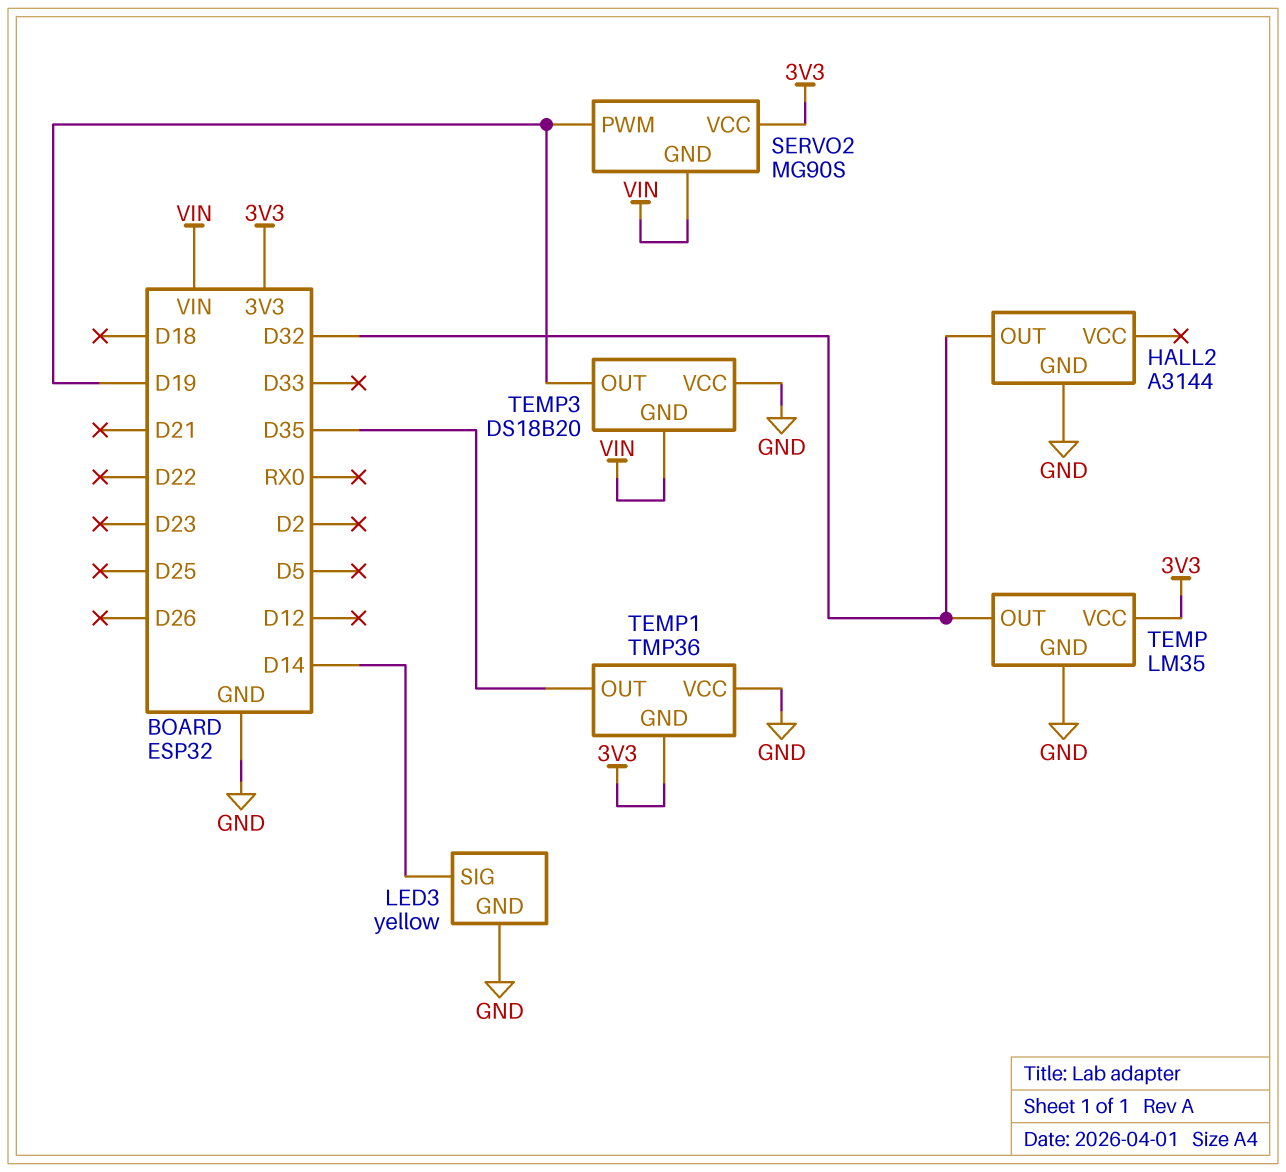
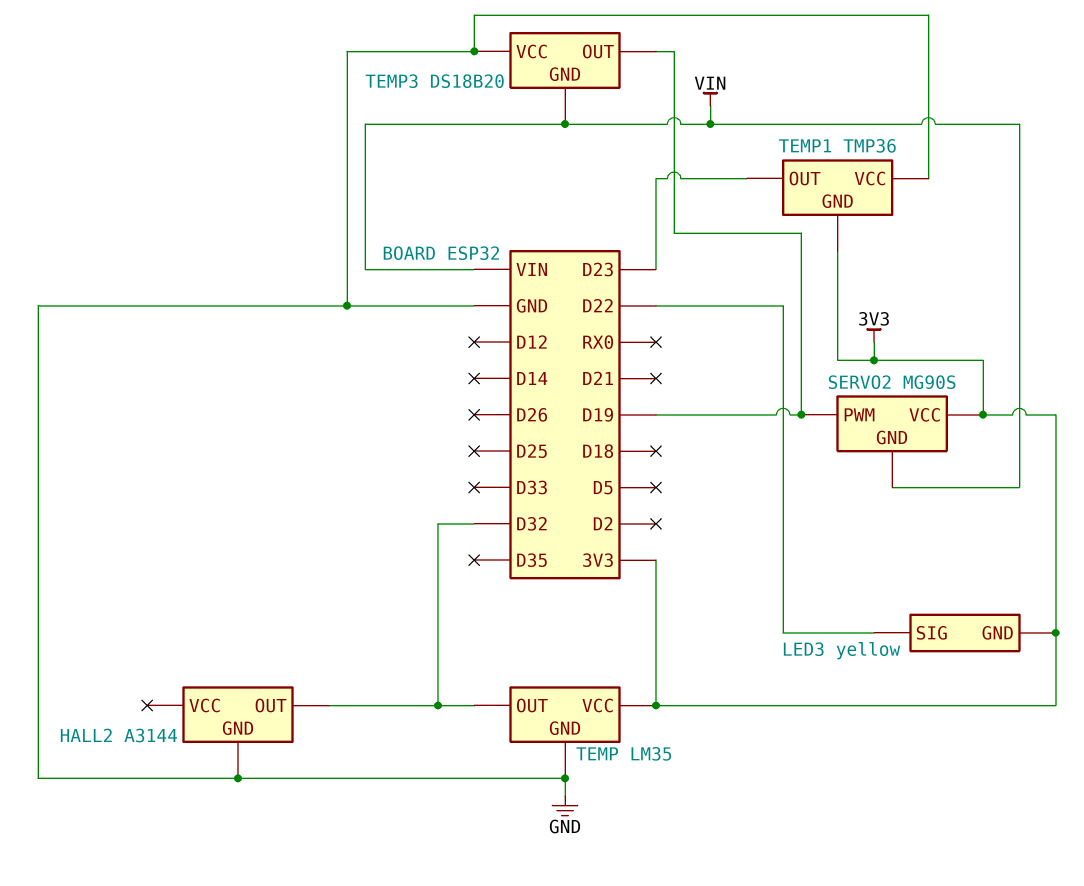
LED3 pin GND: GND -> 3V3
LED3 pin SIG: D14 -> D22
TEMP1 pin OUT: D35 -> D23

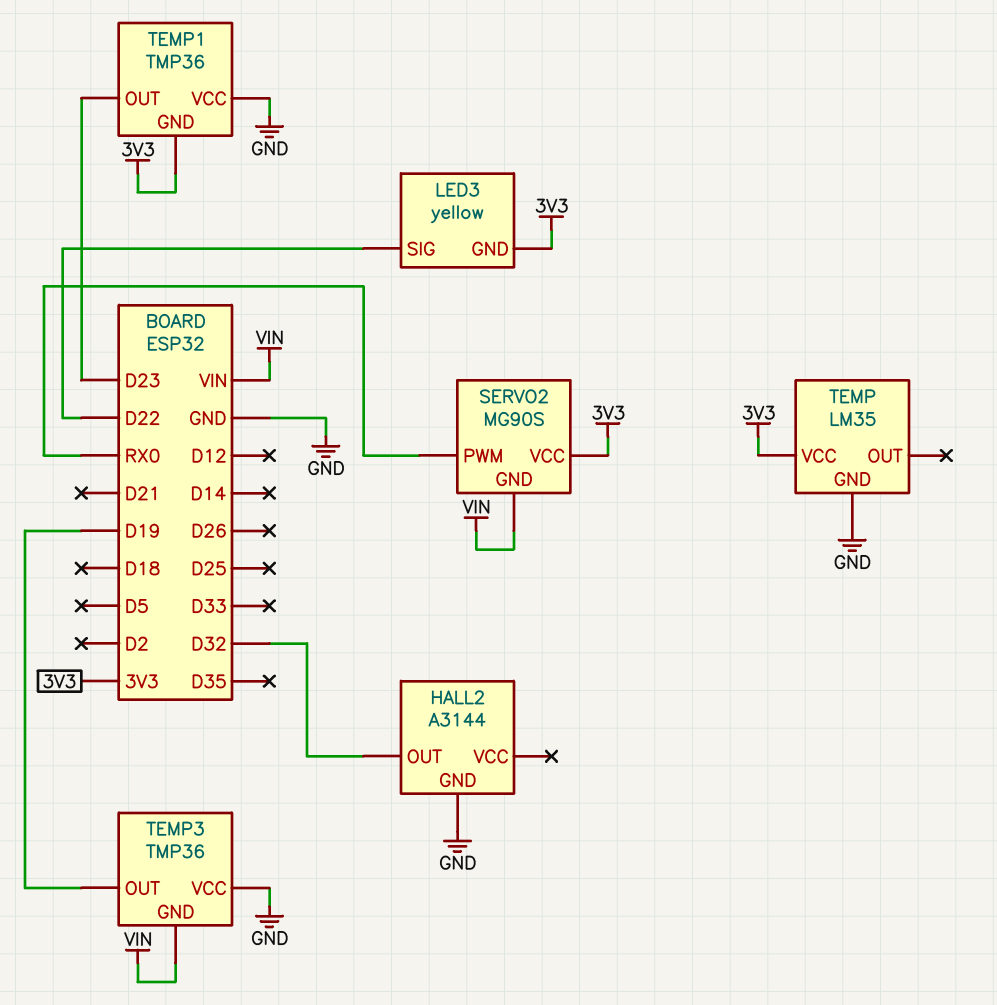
SERVO2 pin PWM: D19 -> RX0
TEMP pin OUT: D32 -> none
TEMP3: DS18B20 -> TMP36

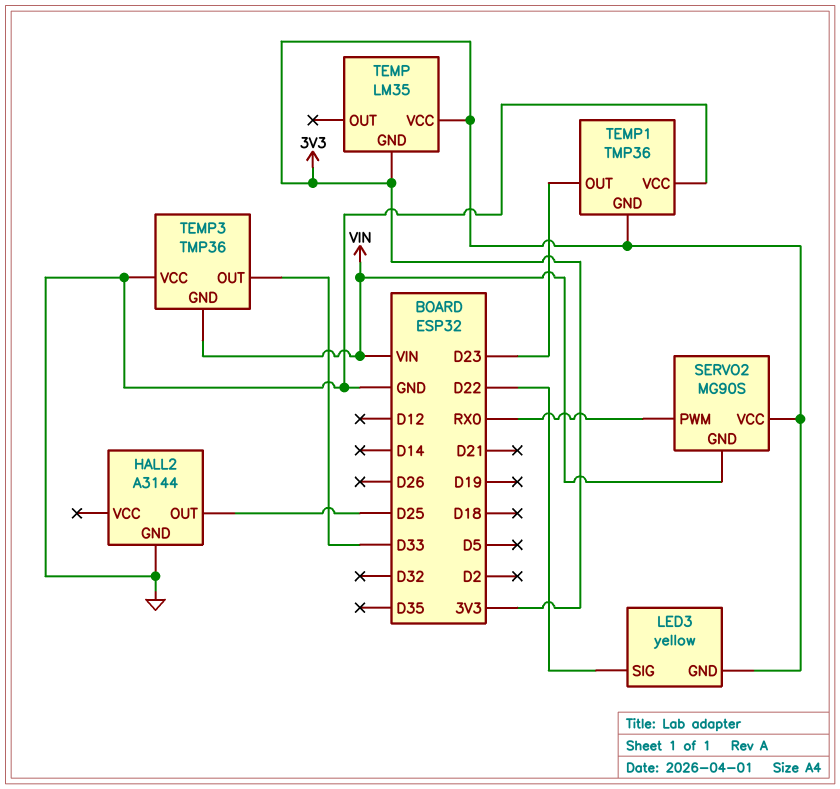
HALL2 pin OUT: D32 -> D25
TEMP pin GND: GND -> 3V3
TEMP3 pin OUT: D19 -> D33

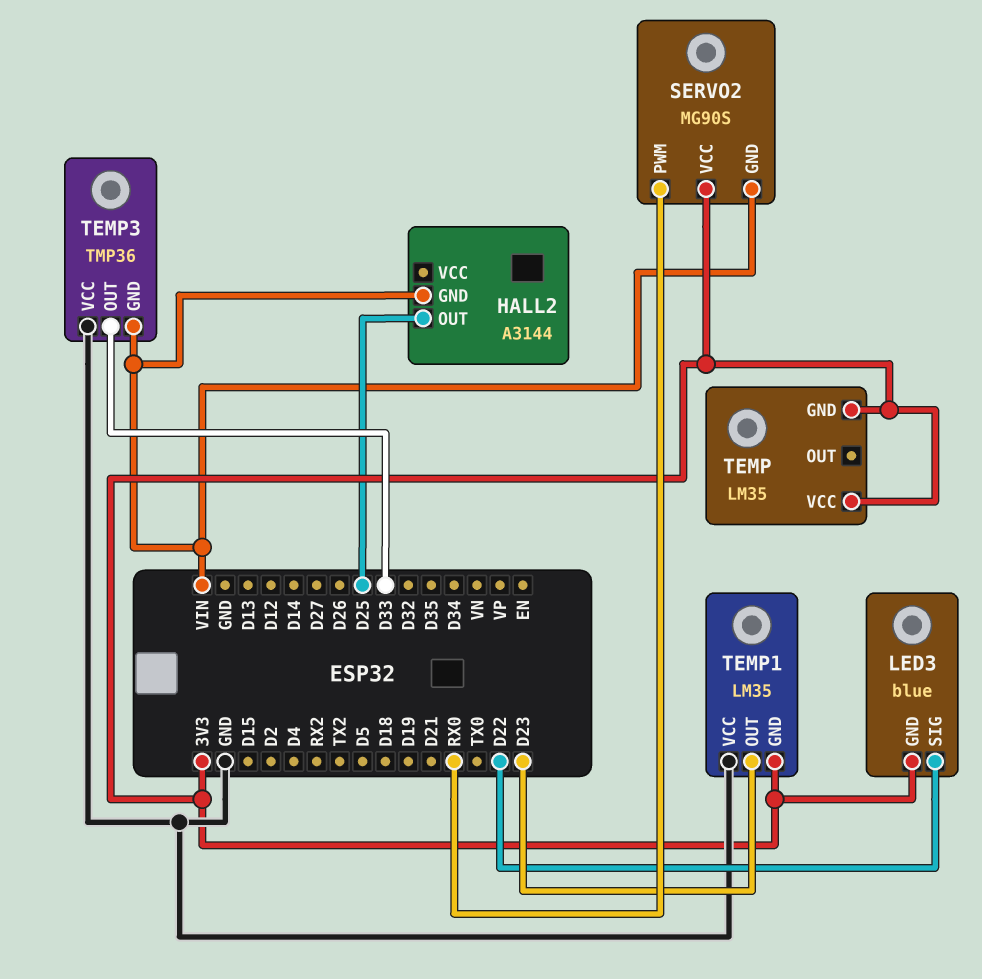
HALL2 pin GND: GND -> VIN
LED3: yellow -> blue
TEMP1: TMP36 -> LM35

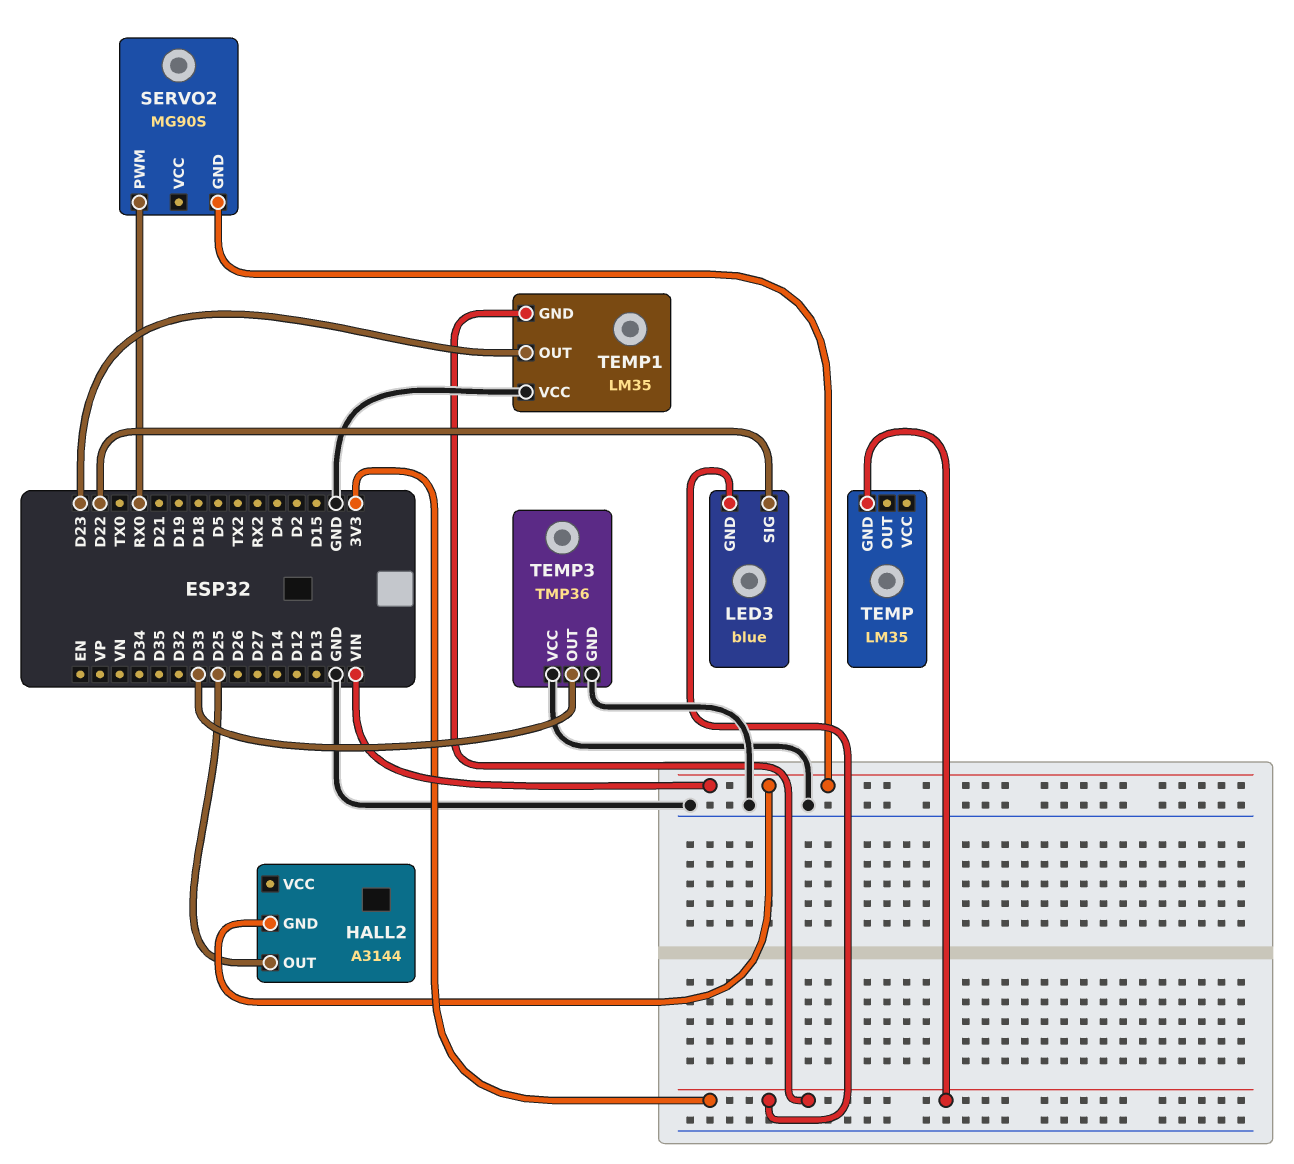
SERVO2 pin VCC: 3V3 -> none
TEMP pin VCC: 3V3 -> none
TEMP3 pin GND: VIN -> GND

